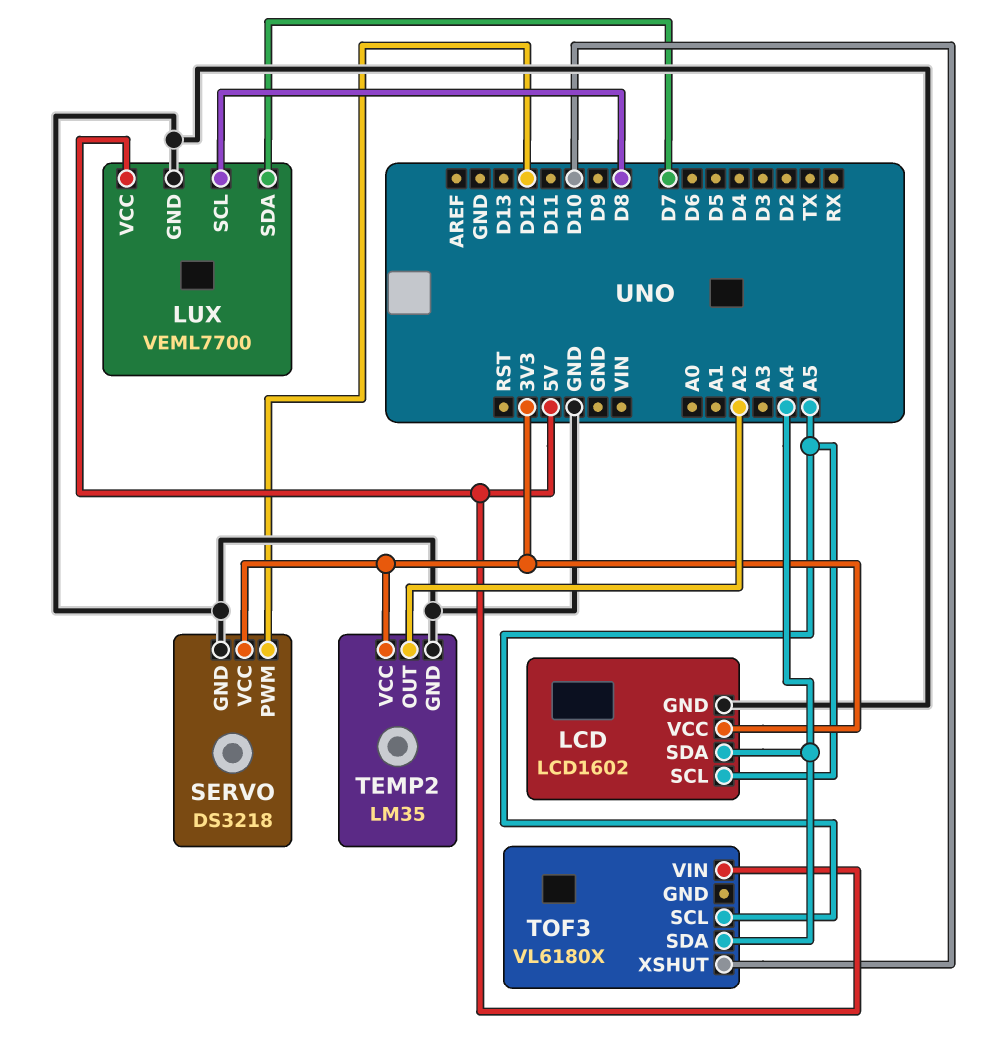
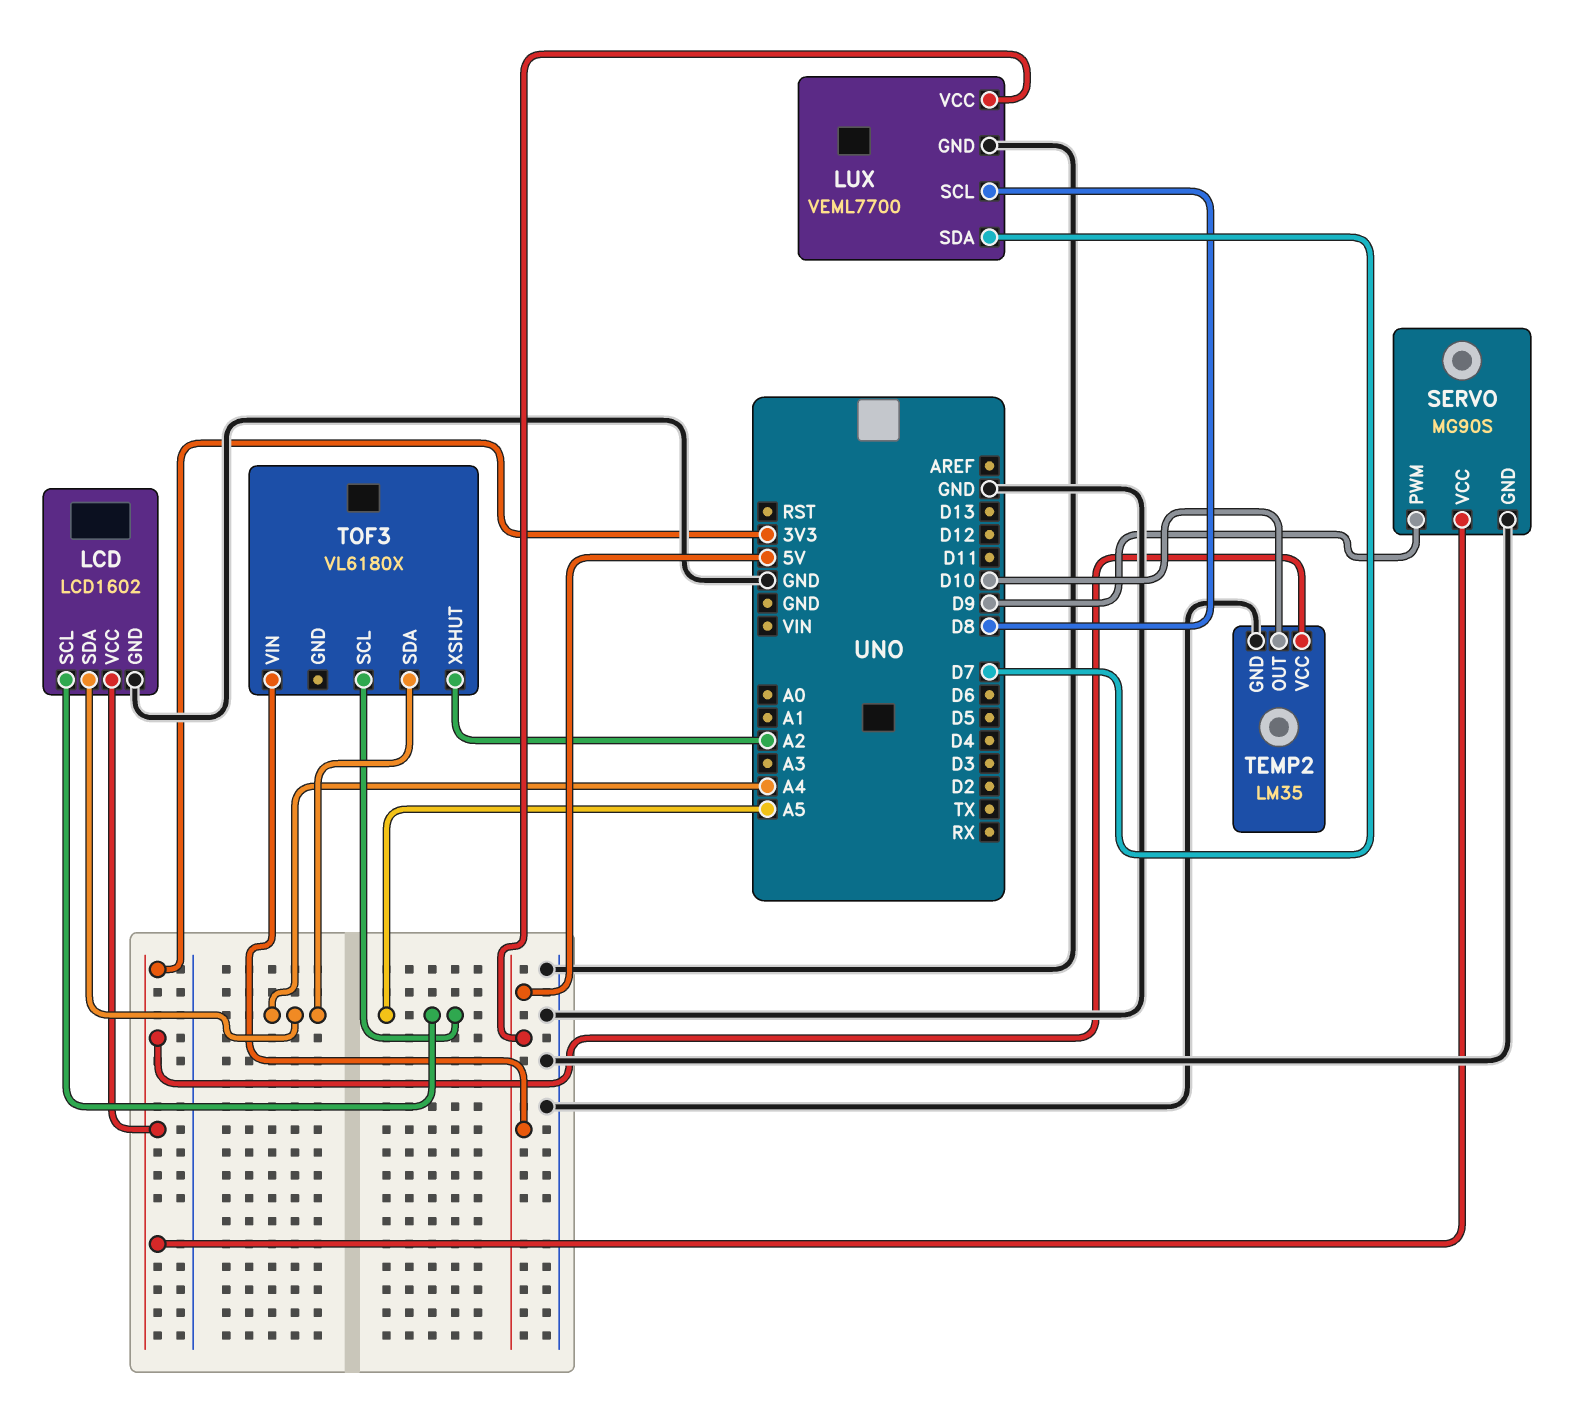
SERVO: DS3218 -> MG90S
SERVO pin PWM: D12 -> D9
TEMP2 pin OUT: A2 -> D10
TOF3 pin XSHUT: D10 -> A2

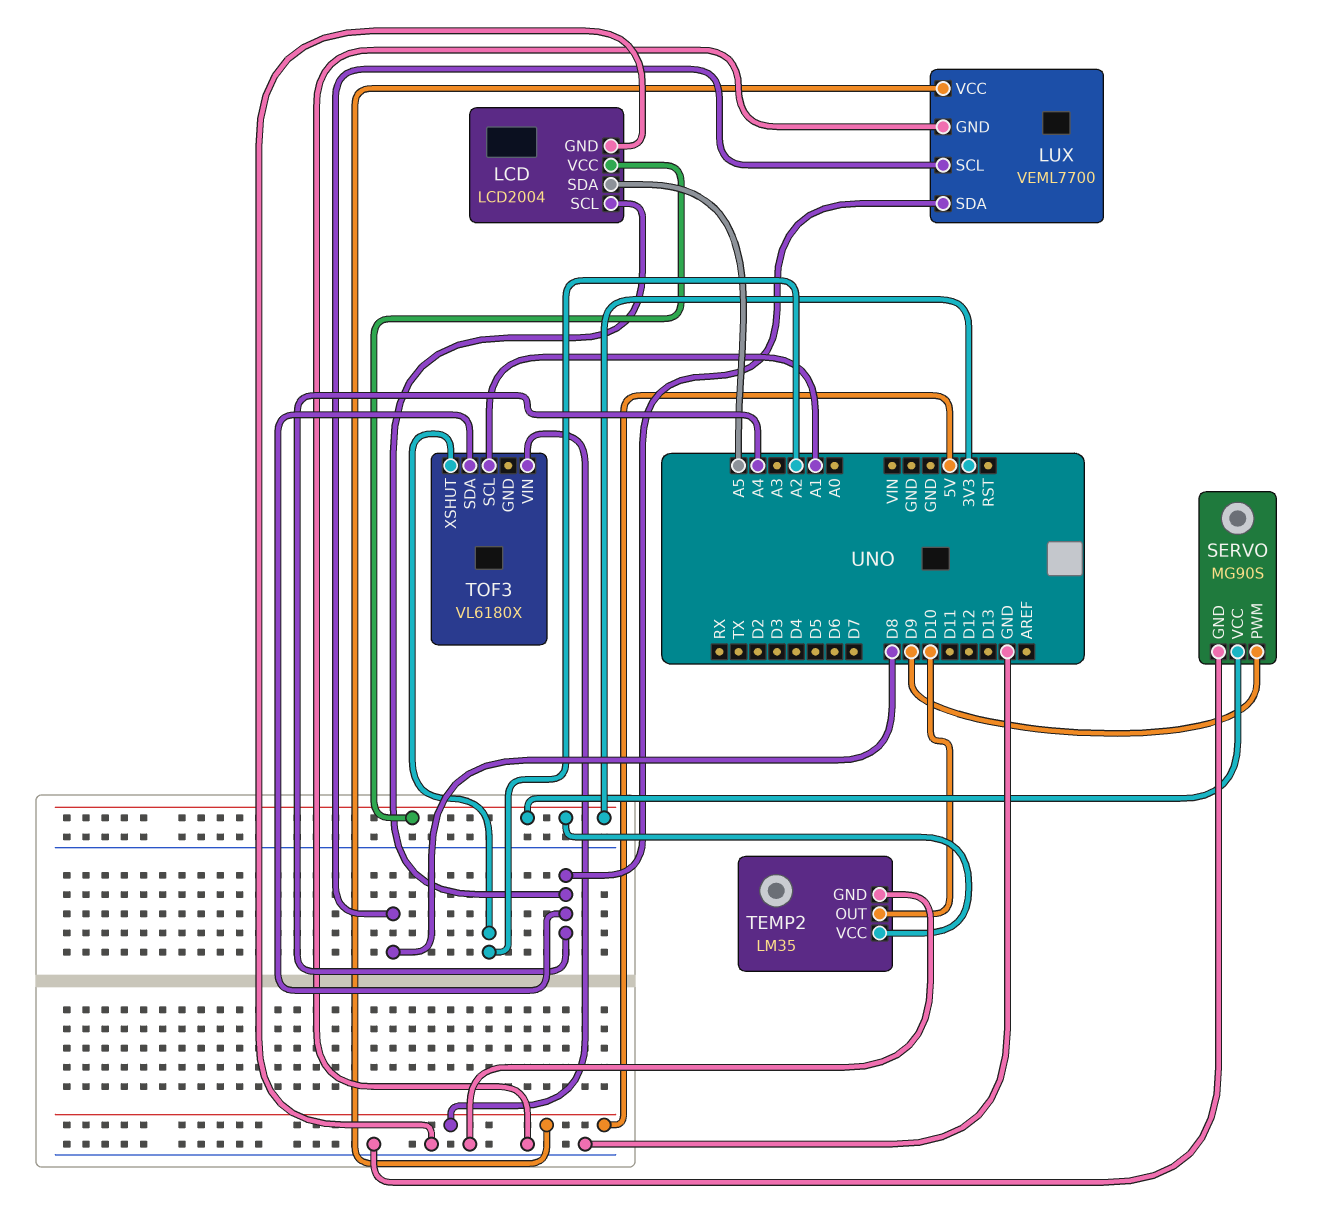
LCD: LCD1602 -> LCD2004
LCD pin SCL: A5 -> A4
LCD pin SDA: A4 -> A5
LUX pin SDA: D7 -> A4
TOF3 pin SCL: A5 -> A1

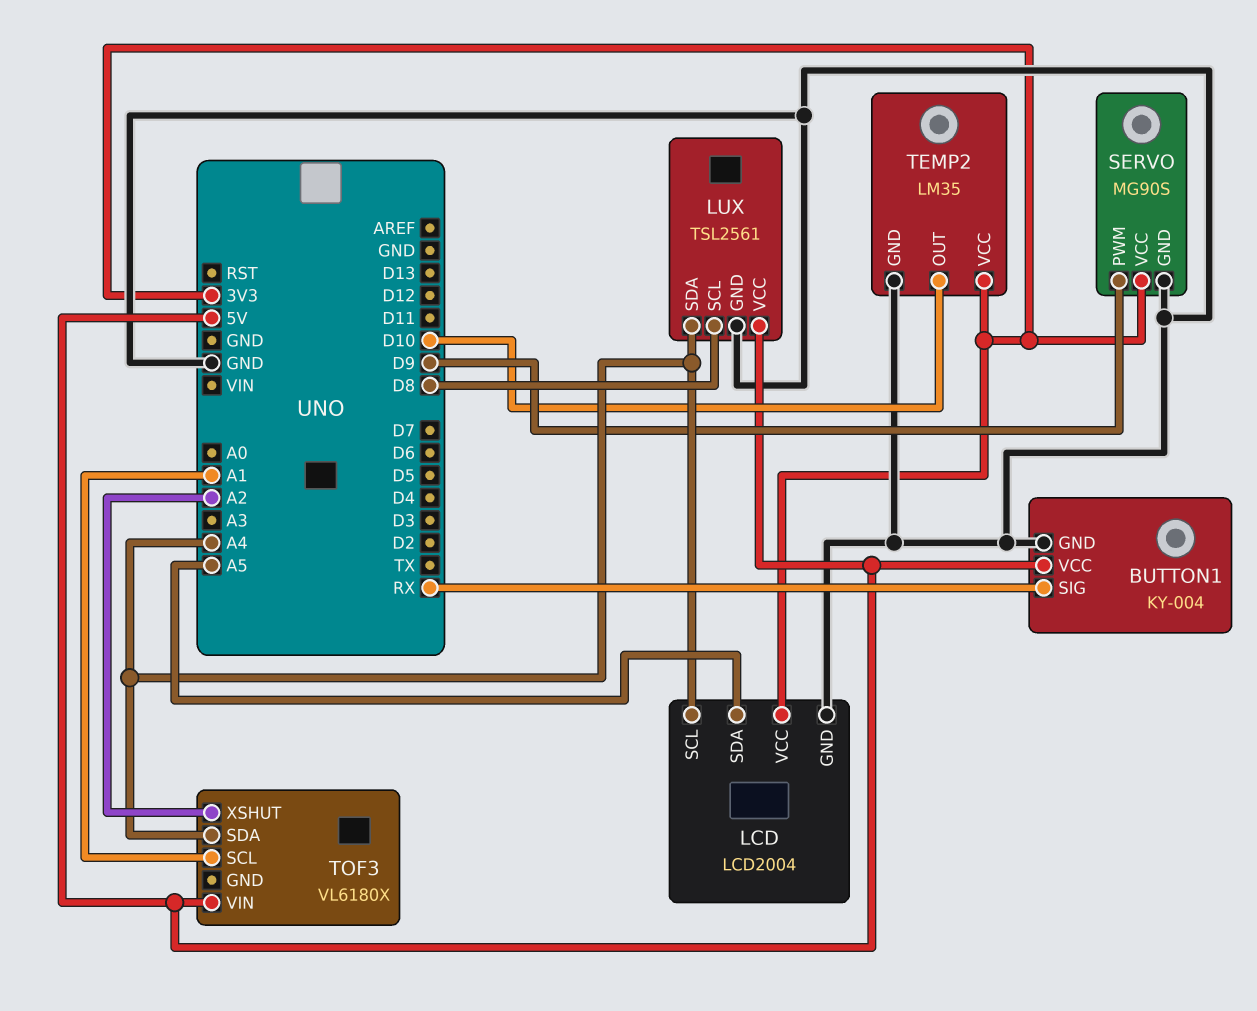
BUTTON1: none -> KY-004
BUTTON1 pin GND: none -> GND
BUTTON1 pin SIG: none -> RX
BUTTON1 pin VCC: none -> 5V
LUX: VEML7700 -> TSL2561

